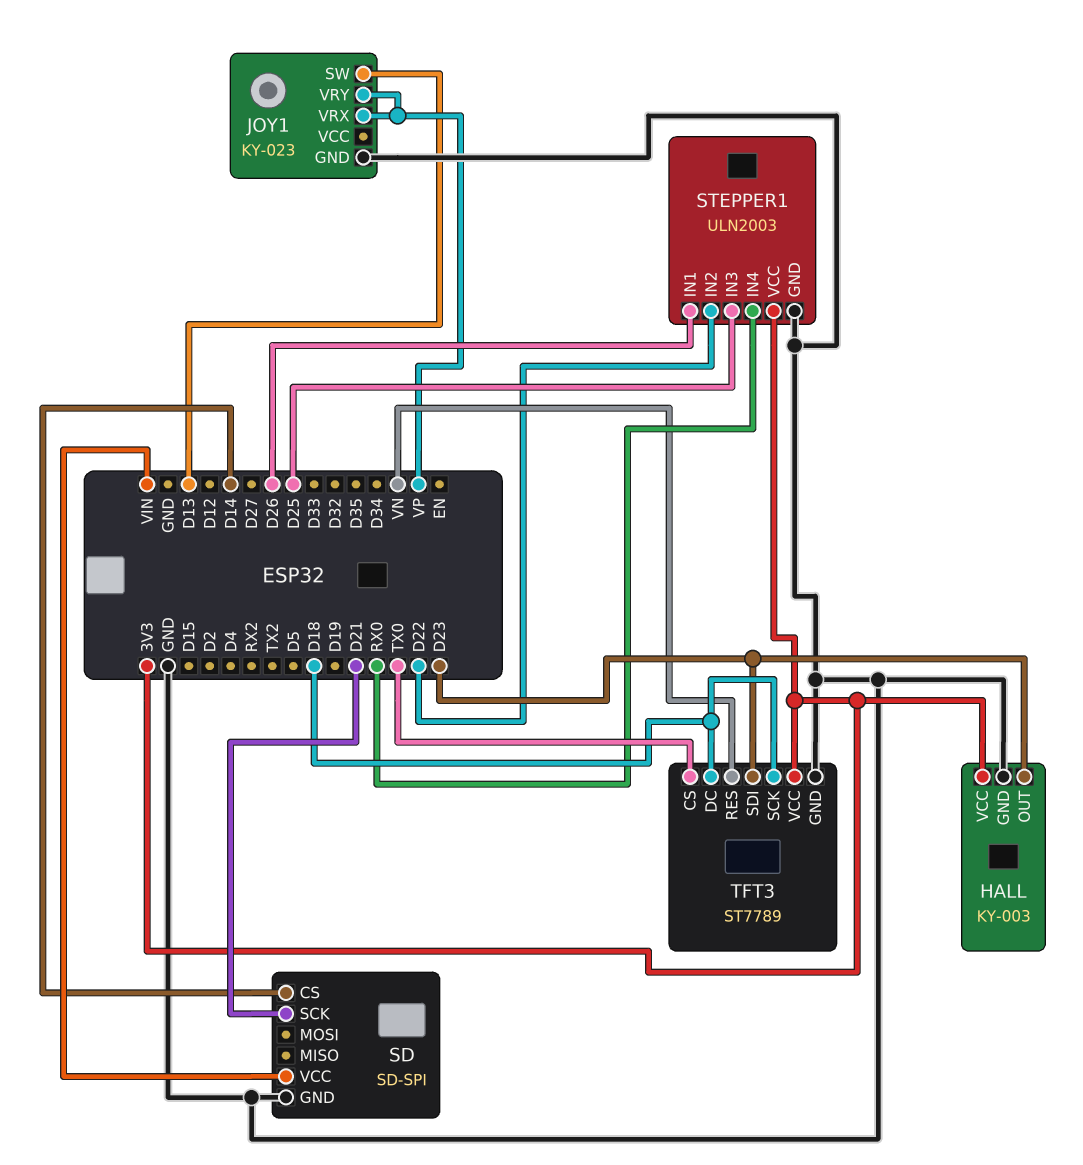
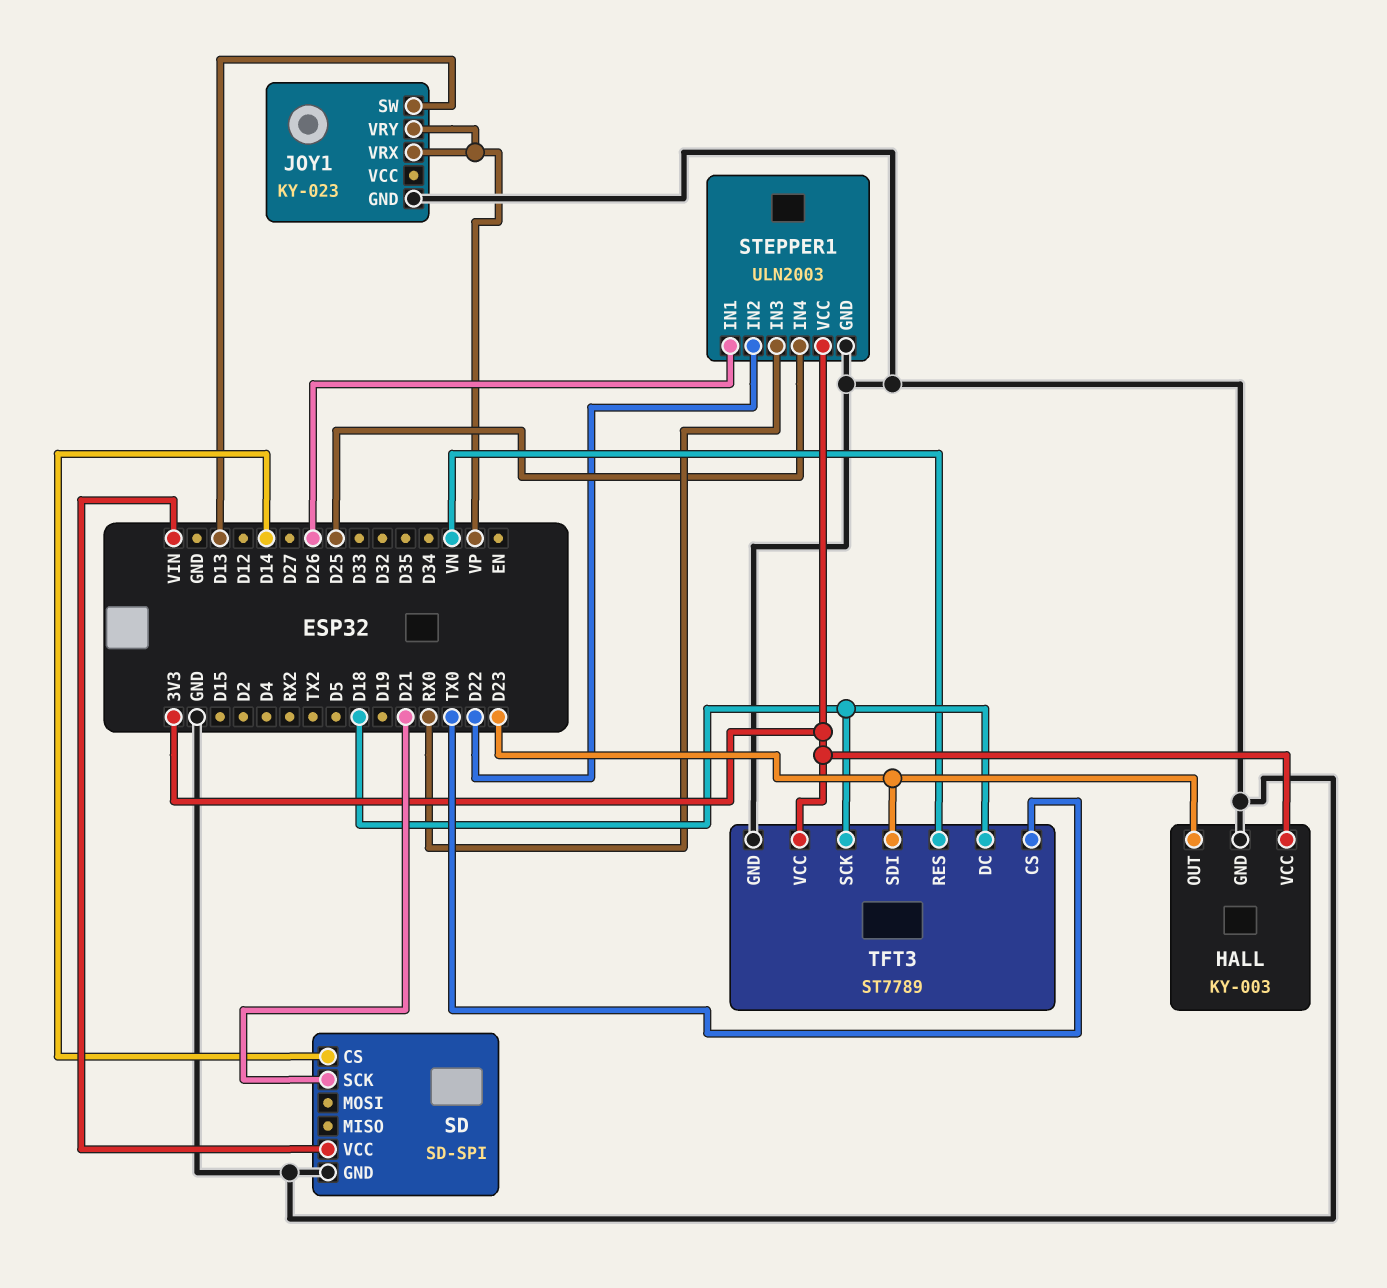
STEPPER1 pin IN3: D25 -> RX0
STEPPER1 pin IN4: RX0 -> D25

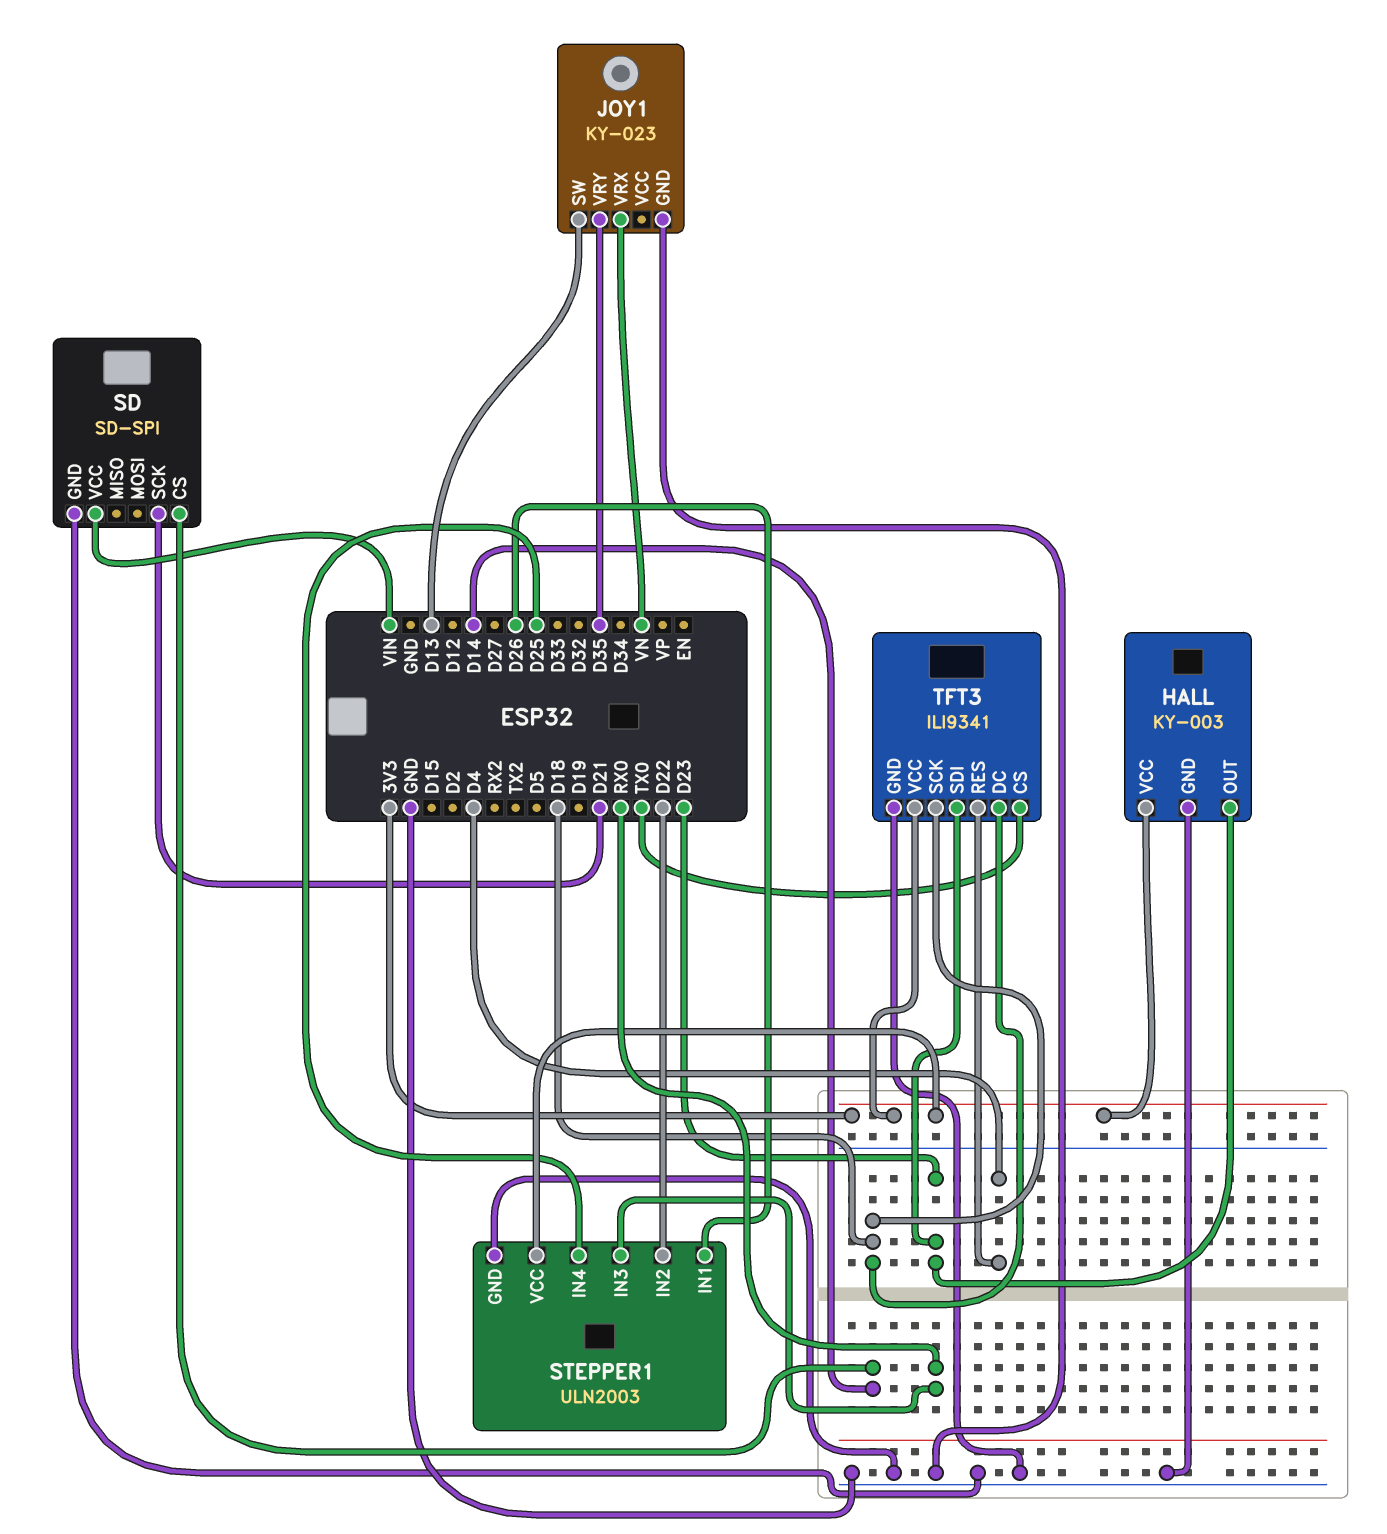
JOY1 pin VRX: VP -> VN
JOY1 pin VRY: VP -> D35
TFT3: ST7789 -> ILI9341
TFT3 pin RES: VN -> D4

